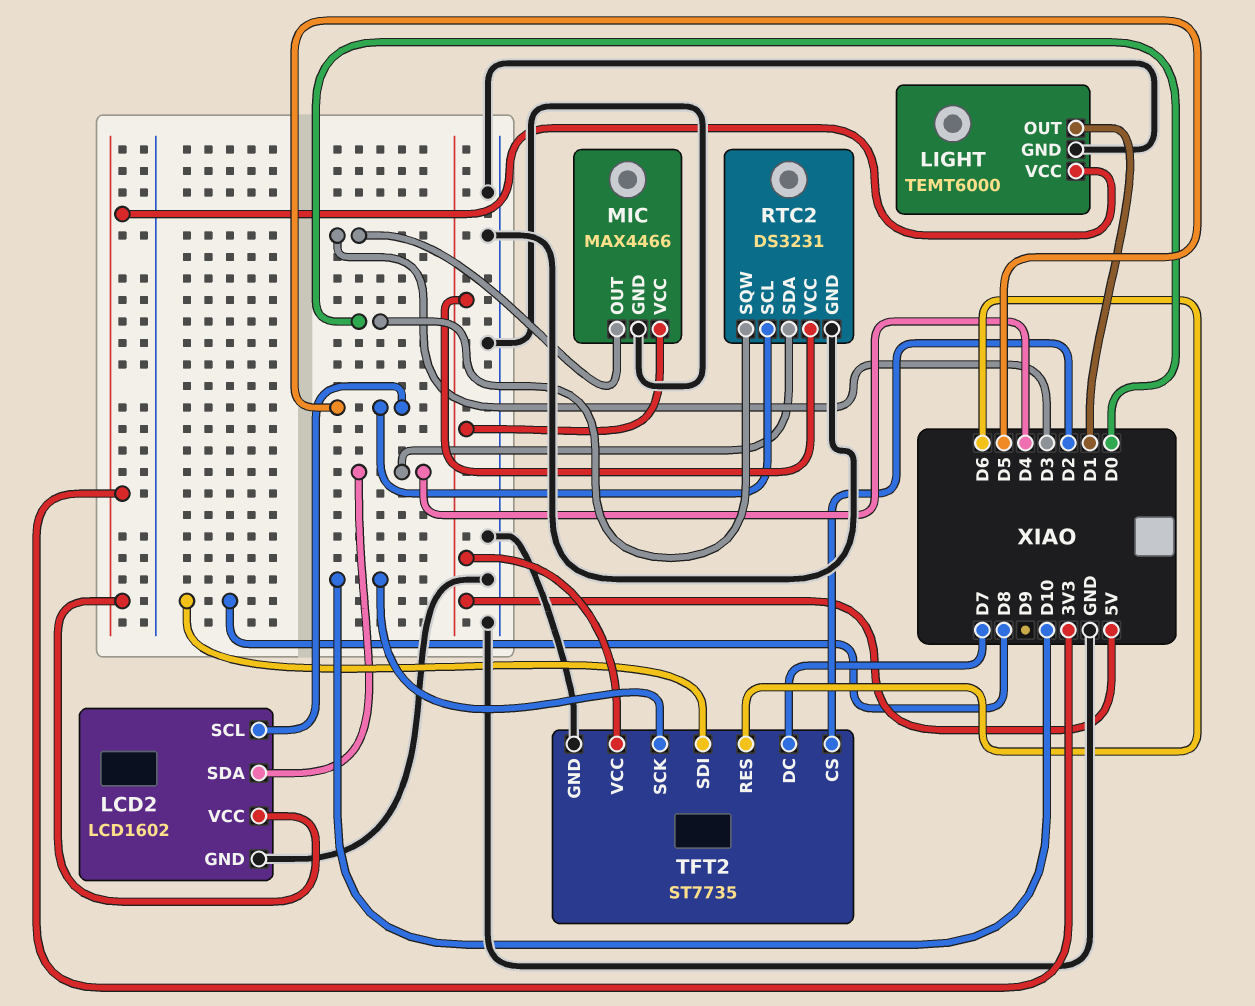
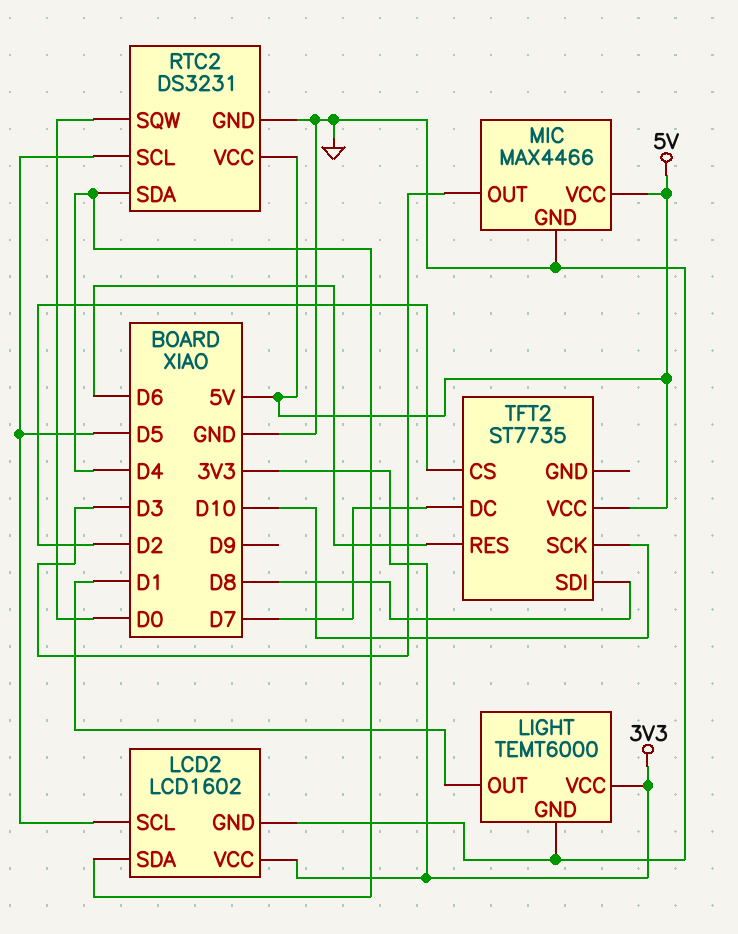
TFT2 pin GND: GND -> none

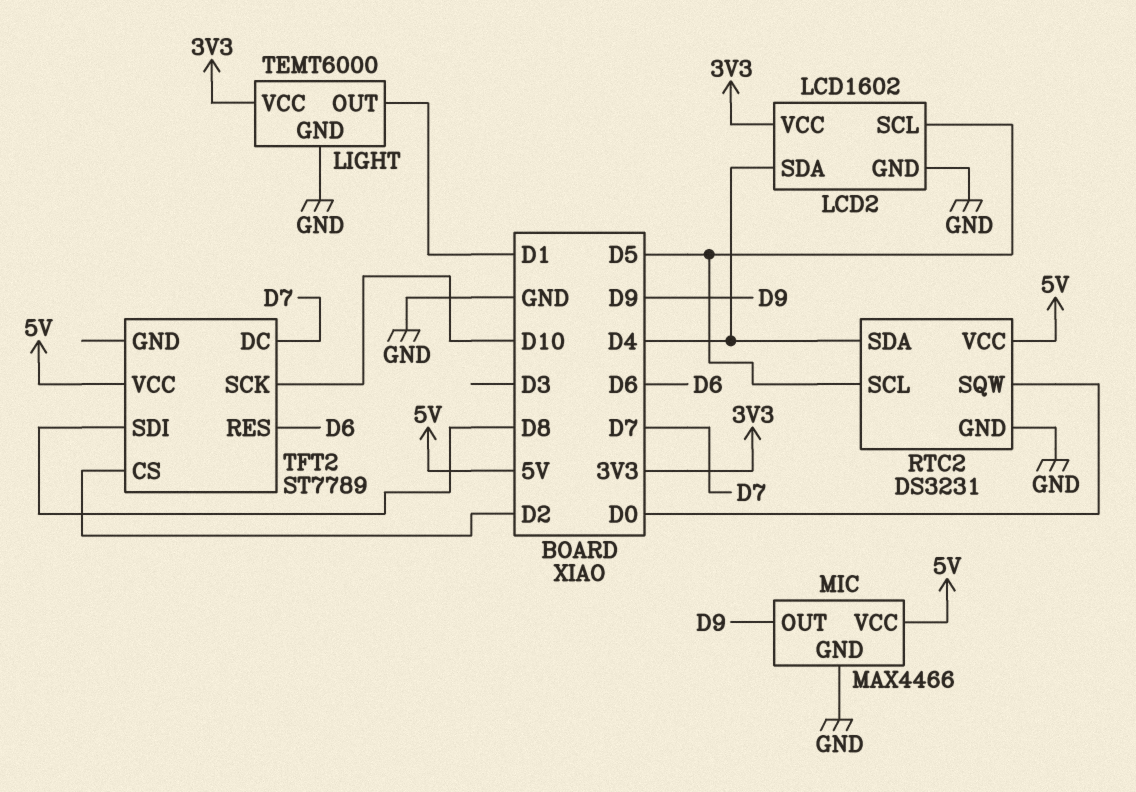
MIC pin OUT: D3 -> D9
TFT2: ST7735 -> ST7789

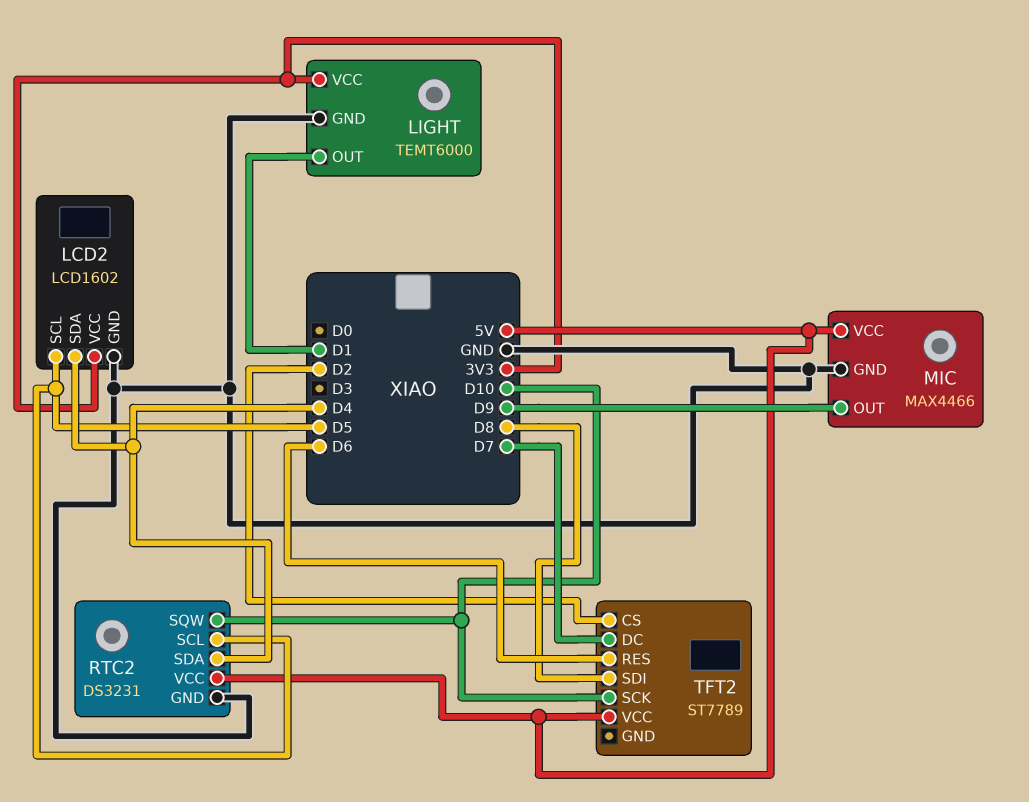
RTC2 pin SQW: D0 -> D10

